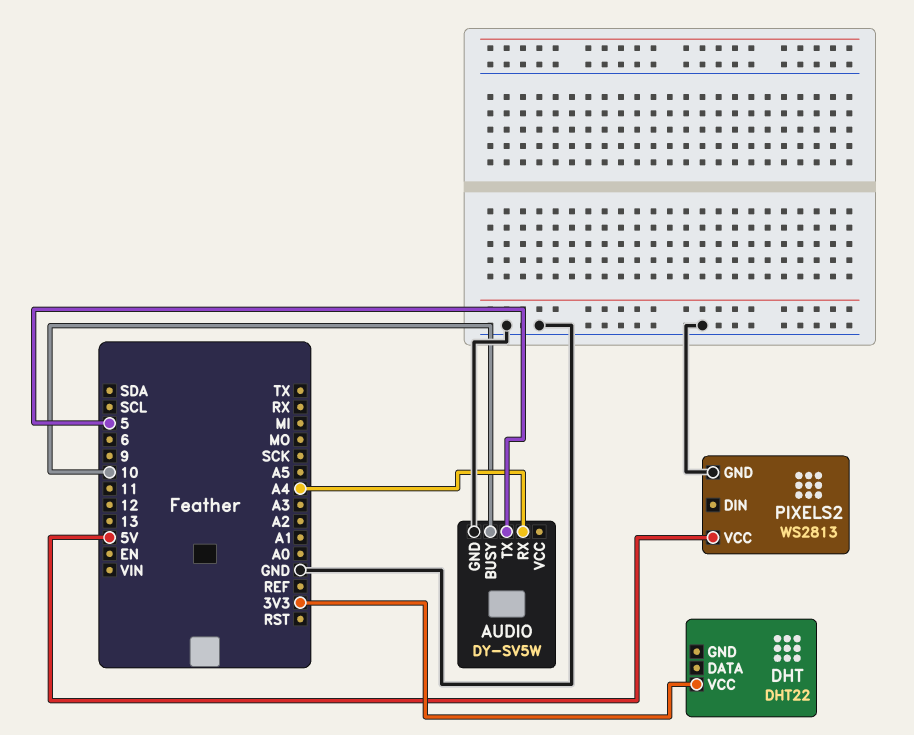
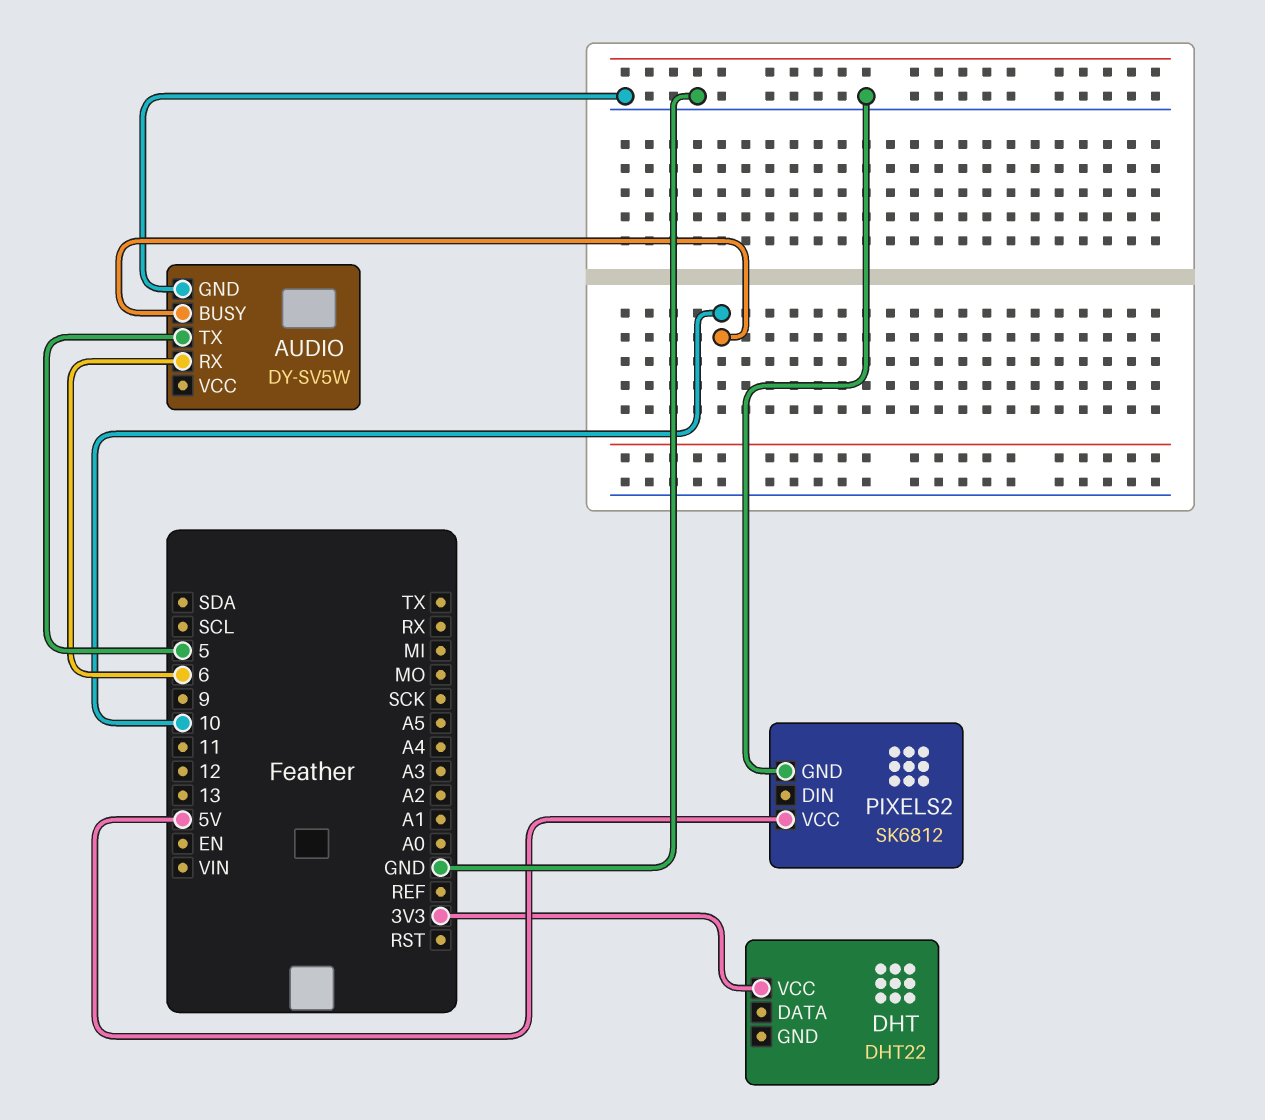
AUDIO pin RX: A4 -> 6
PIXELS2: WS2813 -> SK6812

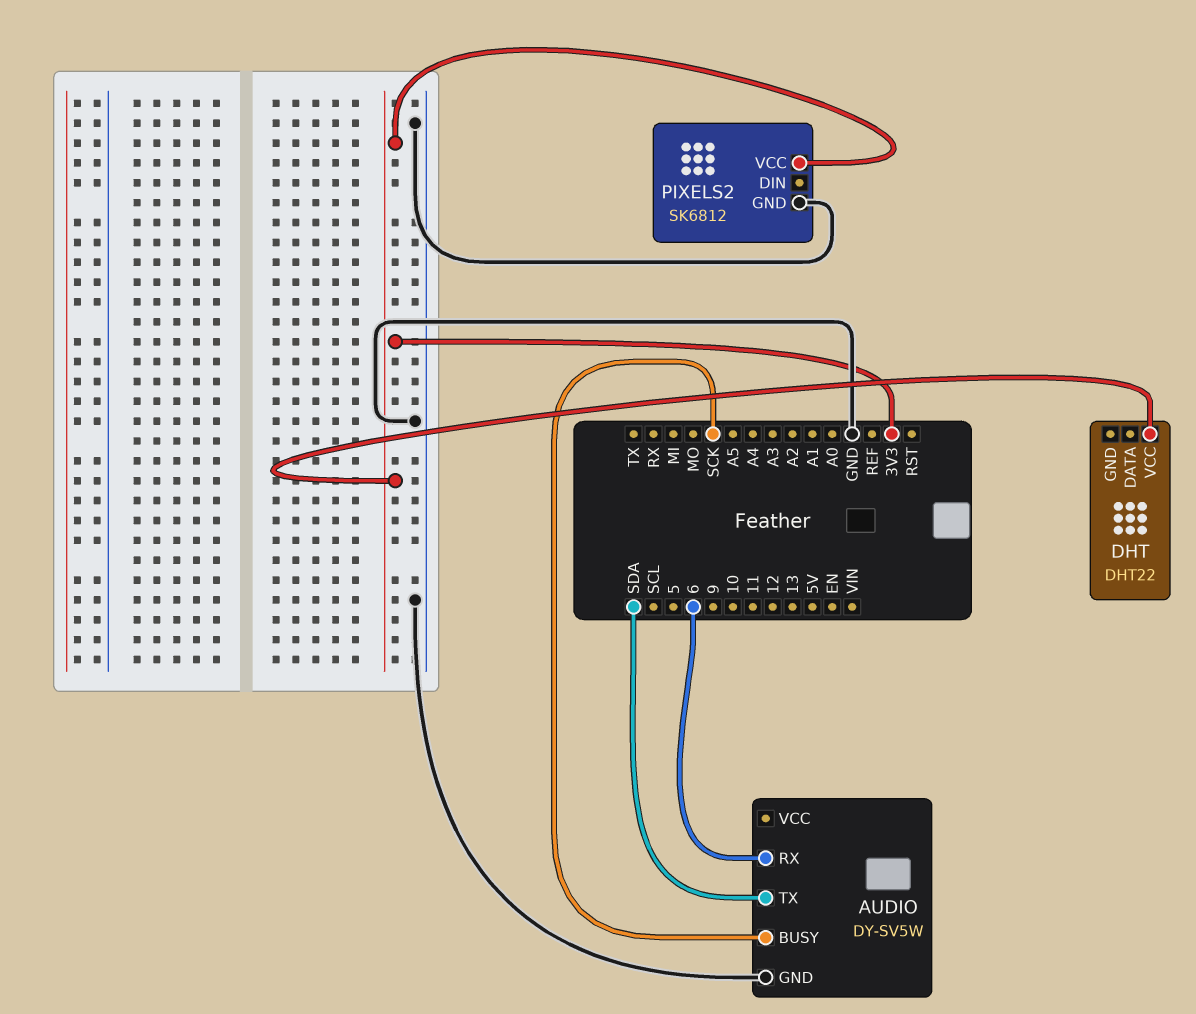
AUDIO pin BUSY: 10 -> SCK
AUDIO pin TX: 5 -> SDA
PIXELS2 pin VCC: 5V -> 3V3

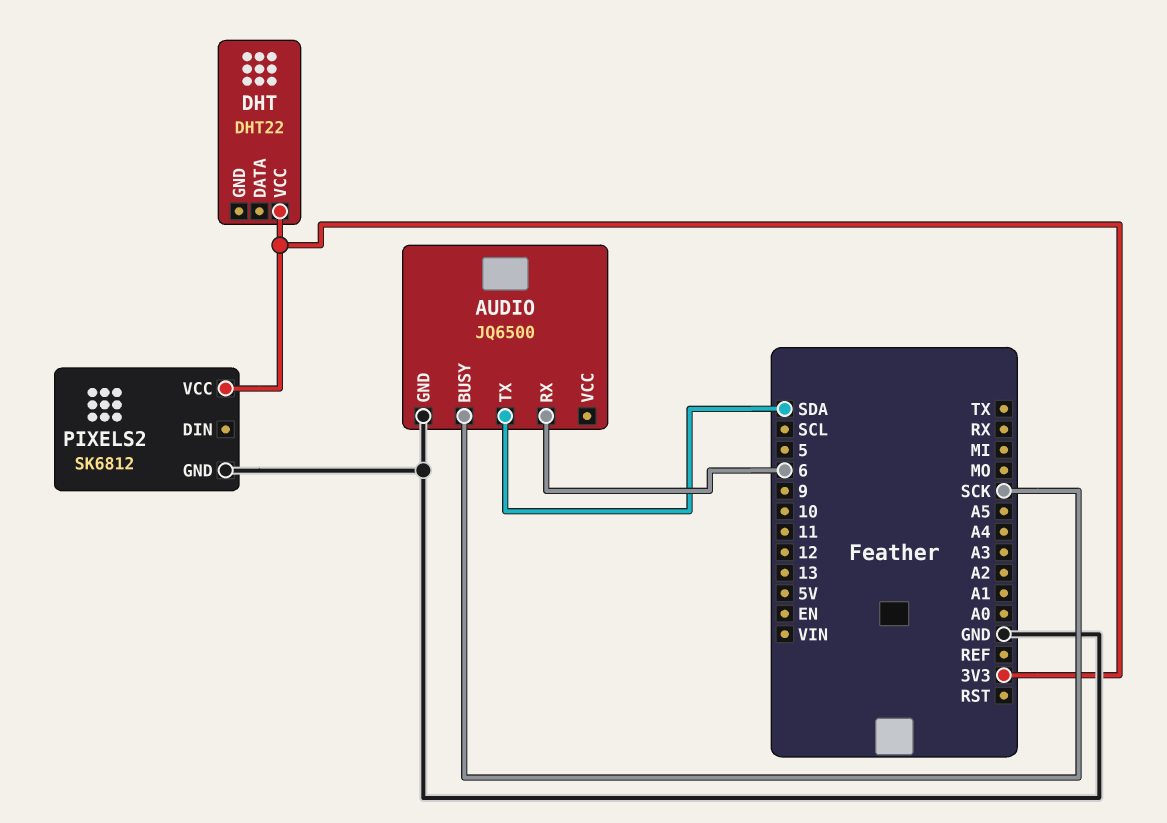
AUDIO: DY-SV5W -> JQ6500

